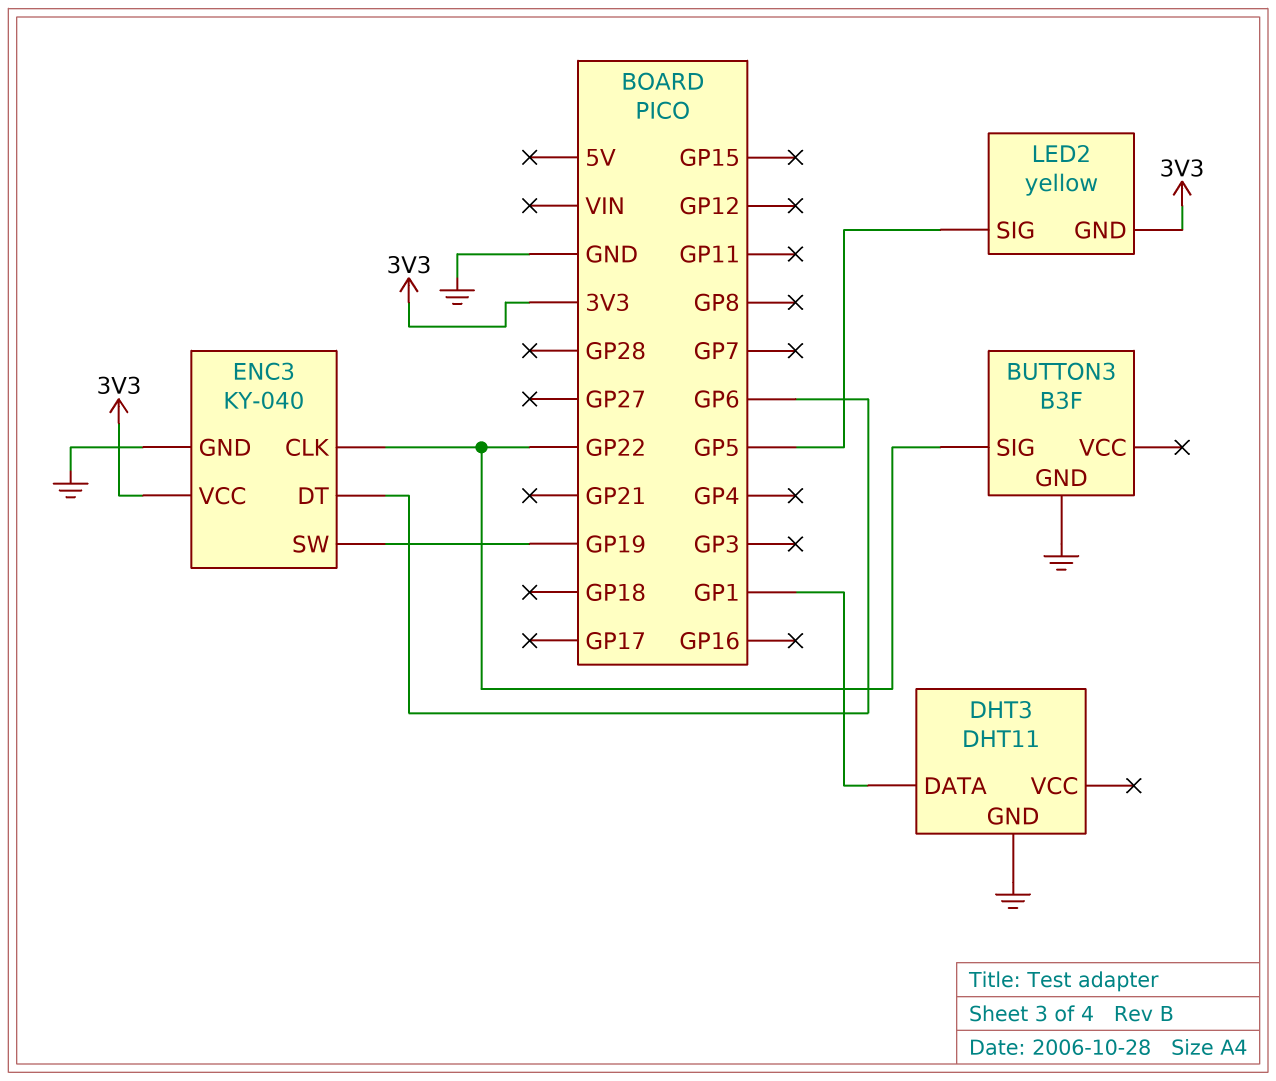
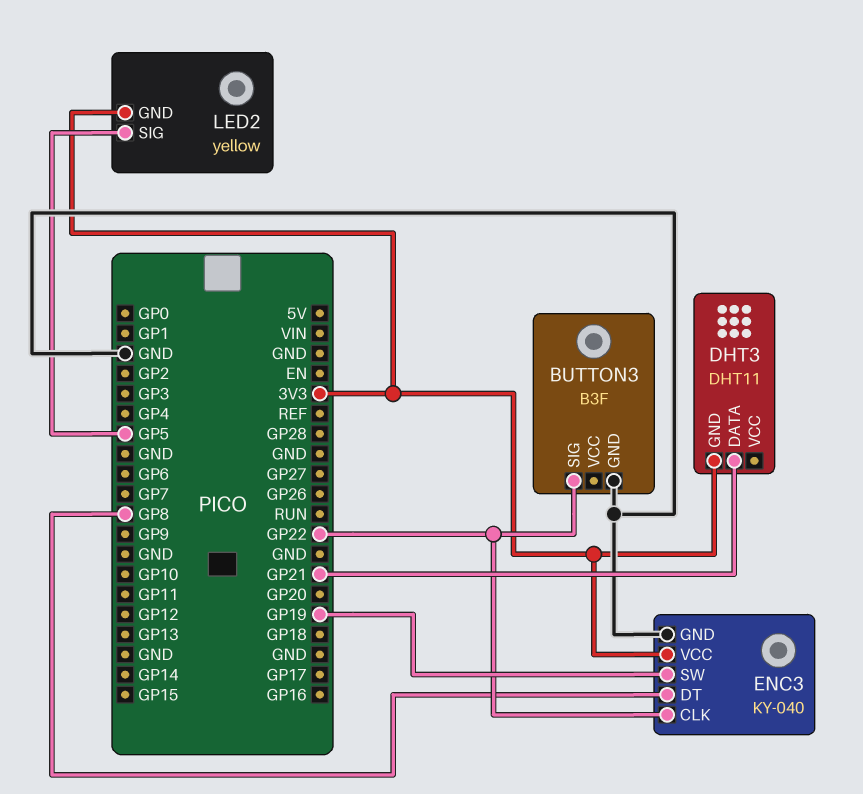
DHT3 pin DATA: GP1 -> GP21
DHT3 pin GND: GND -> 3V3
ENC3 pin DT: GP6 -> GP8

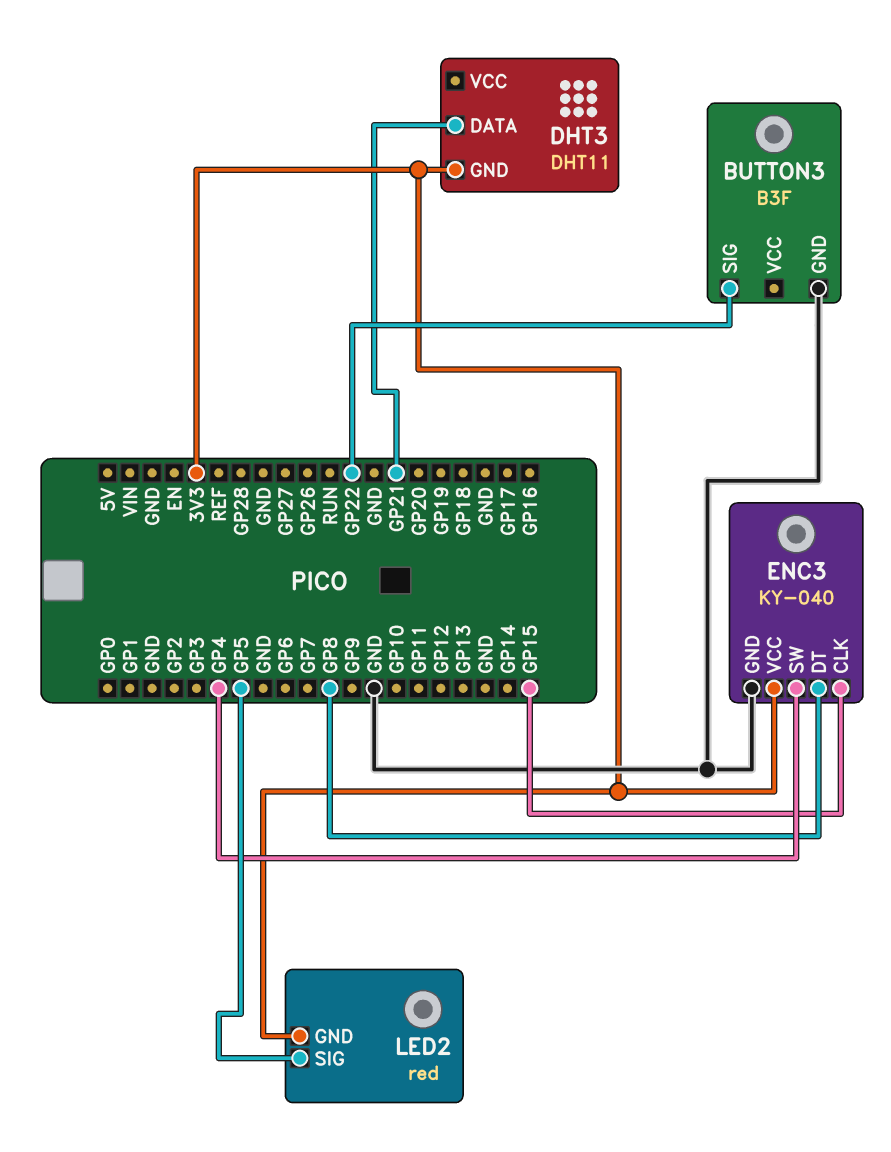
ENC3 pin CLK: GP22 -> GP15
ENC3 pin SW: GP19 -> GP4
LED2: yellow -> red

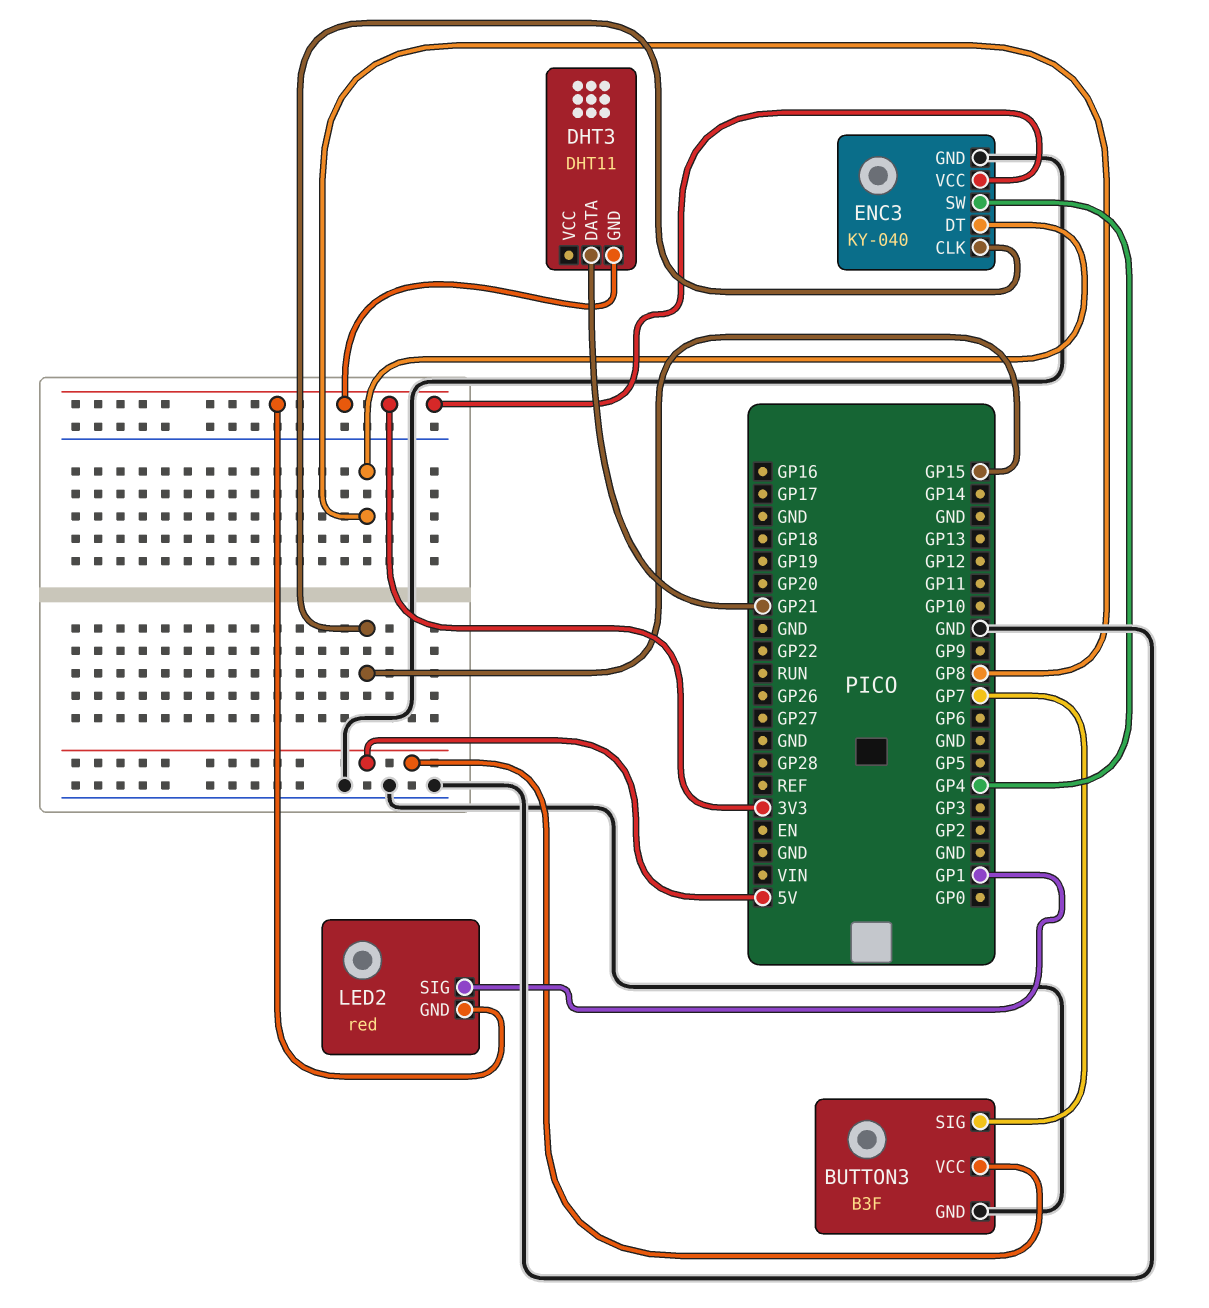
BUTTON3 pin SIG: GP22 -> GP7
BUTTON3 pin VCC: none -> 5V
LED2 pin SIG: GP5 -> GP1

